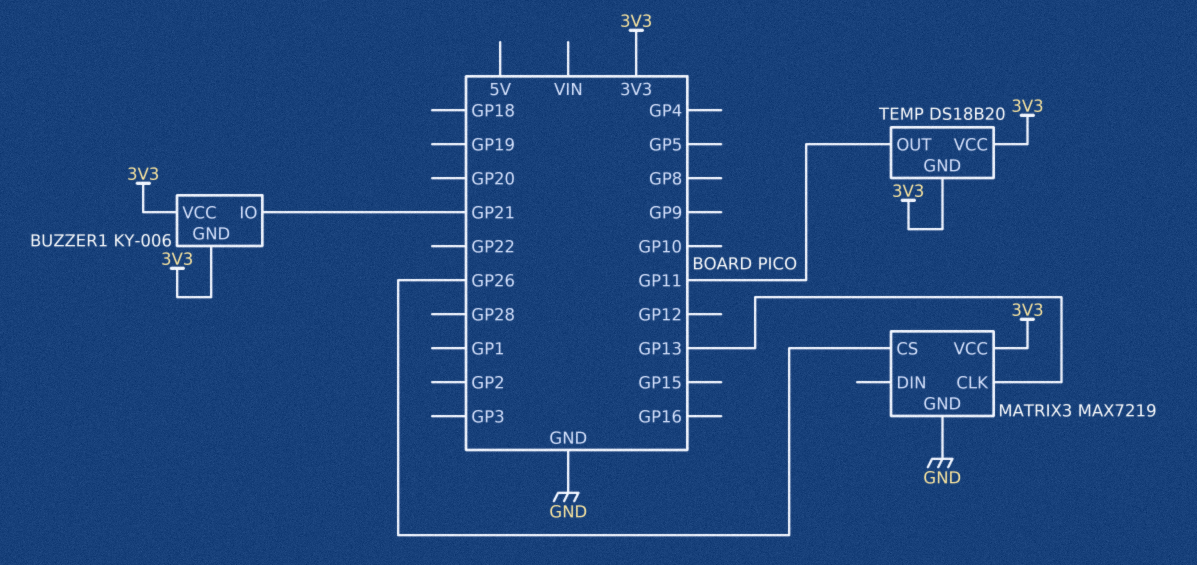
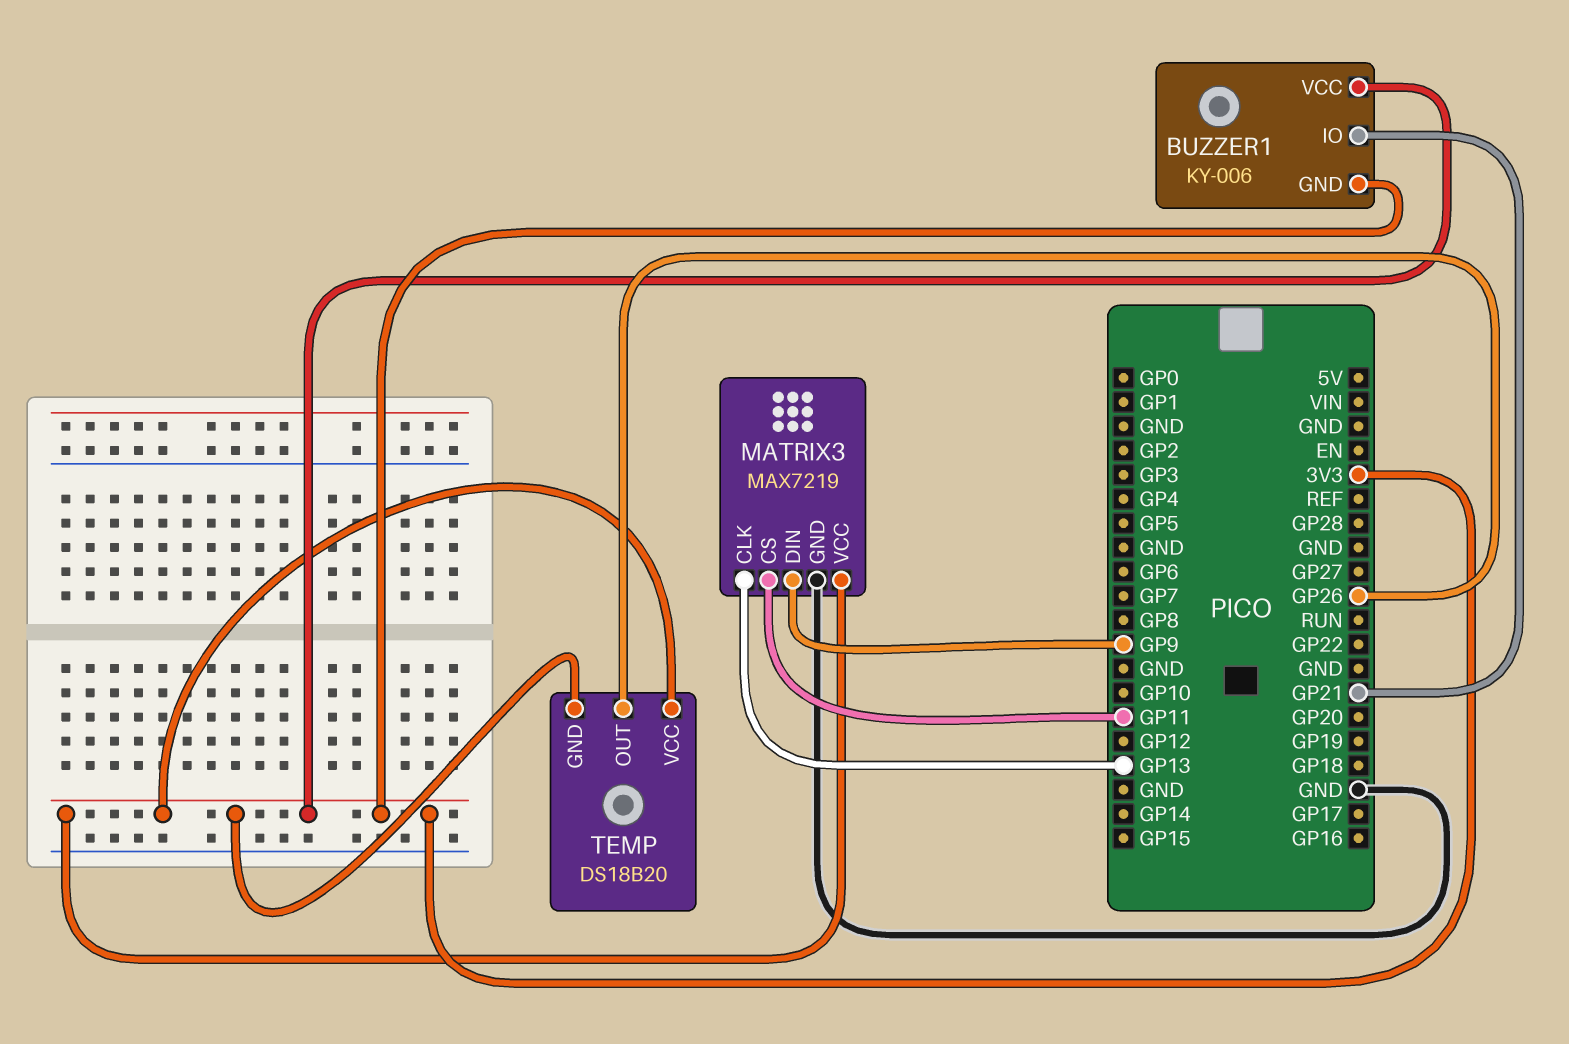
MATRIX3 pin CS: GP26 -> GP11
MATRIX3 pin DIN: none -> GP9
TEMP pin OUT: GP11 -> GP26

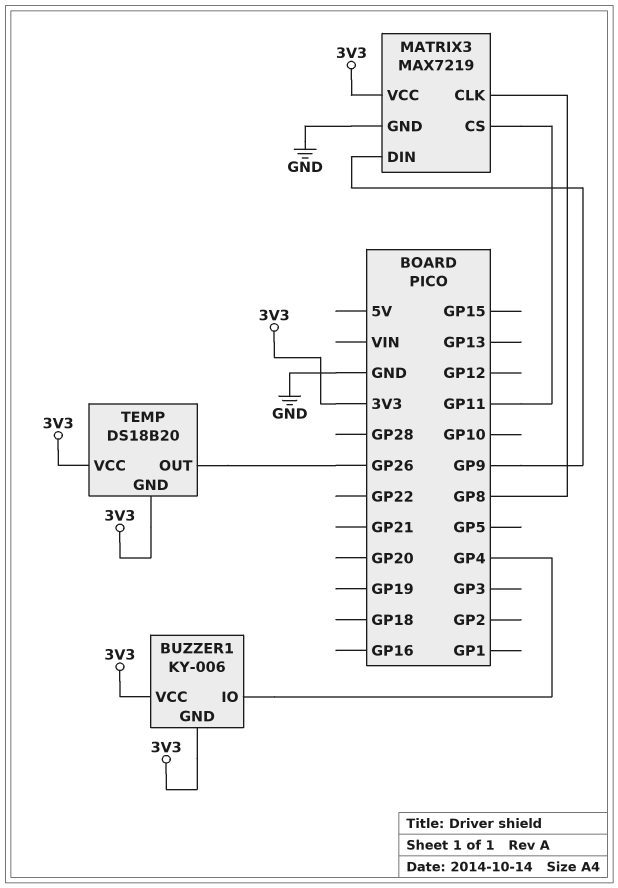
BUZZER1 pin IO: GP21 -> GP4
MATRIX3 pin CLK: GP13 -> GP8

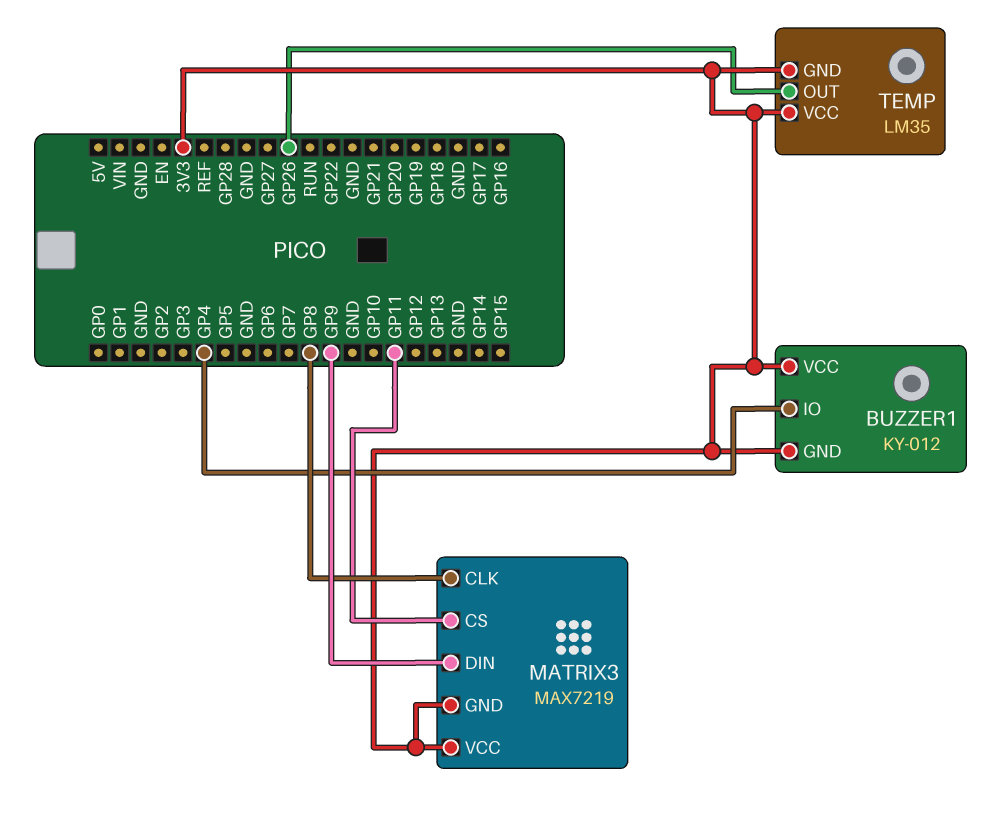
BUZZER1: KY-006 -> KY-012
MATRIX3 pin GND: GND -> 3V3
TEMP: DS18B20 -> LM35

